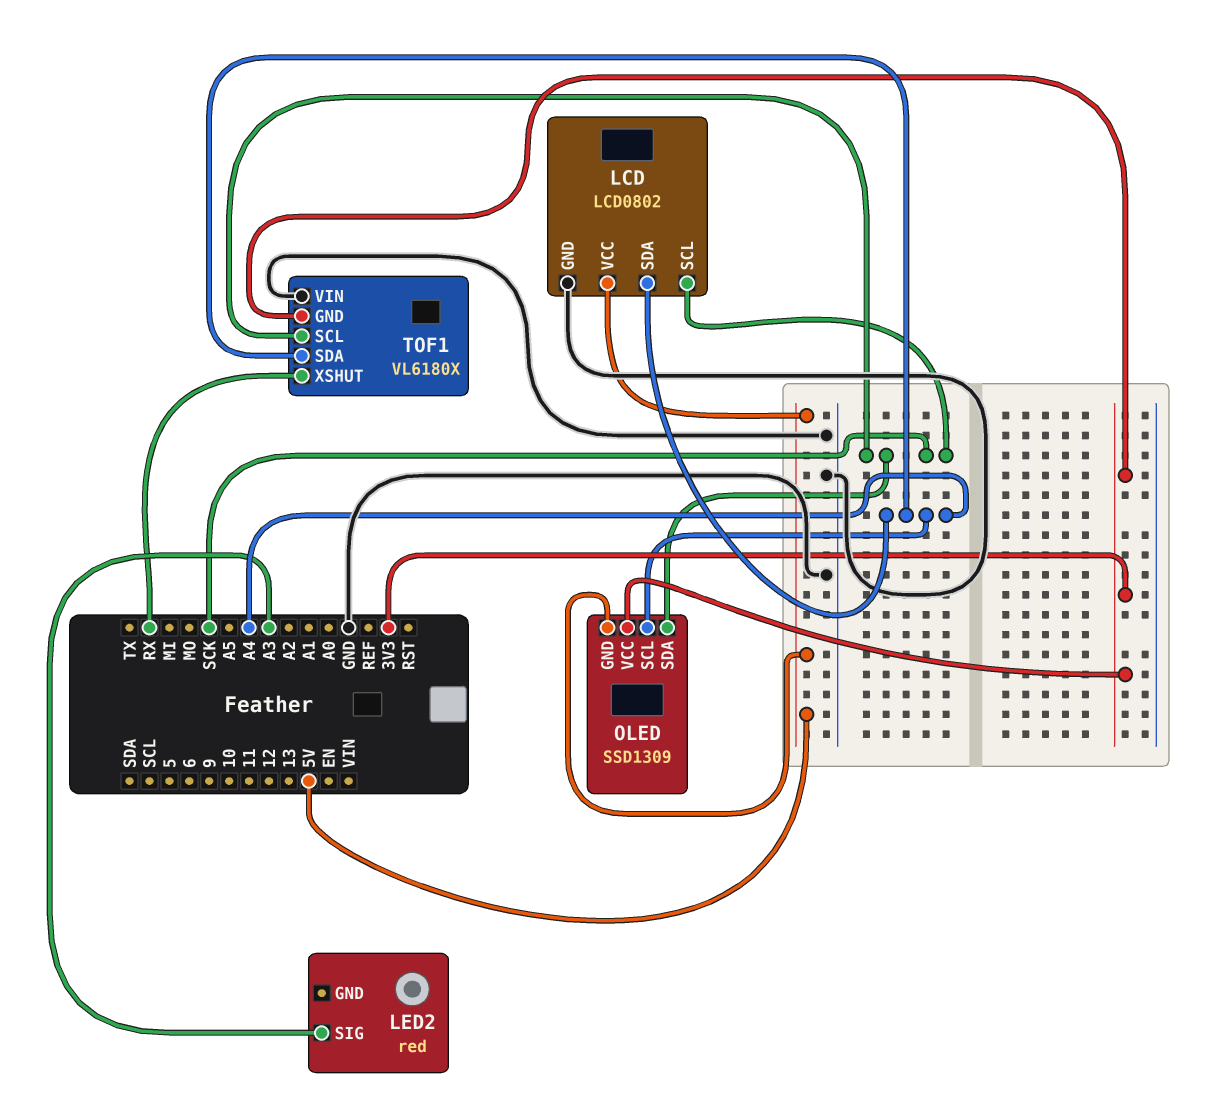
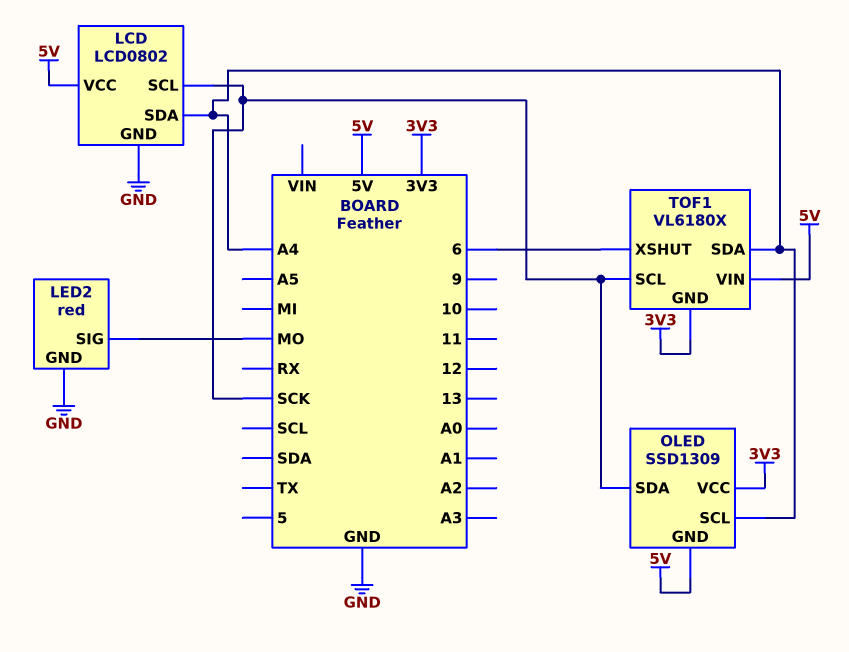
LED2 pin GND: none -> GND
LED2 pin SIG: A3 -> MO
TOF1 pin VIN: GND -> 5V
TOF1 pin XSHUT: RX -> 6

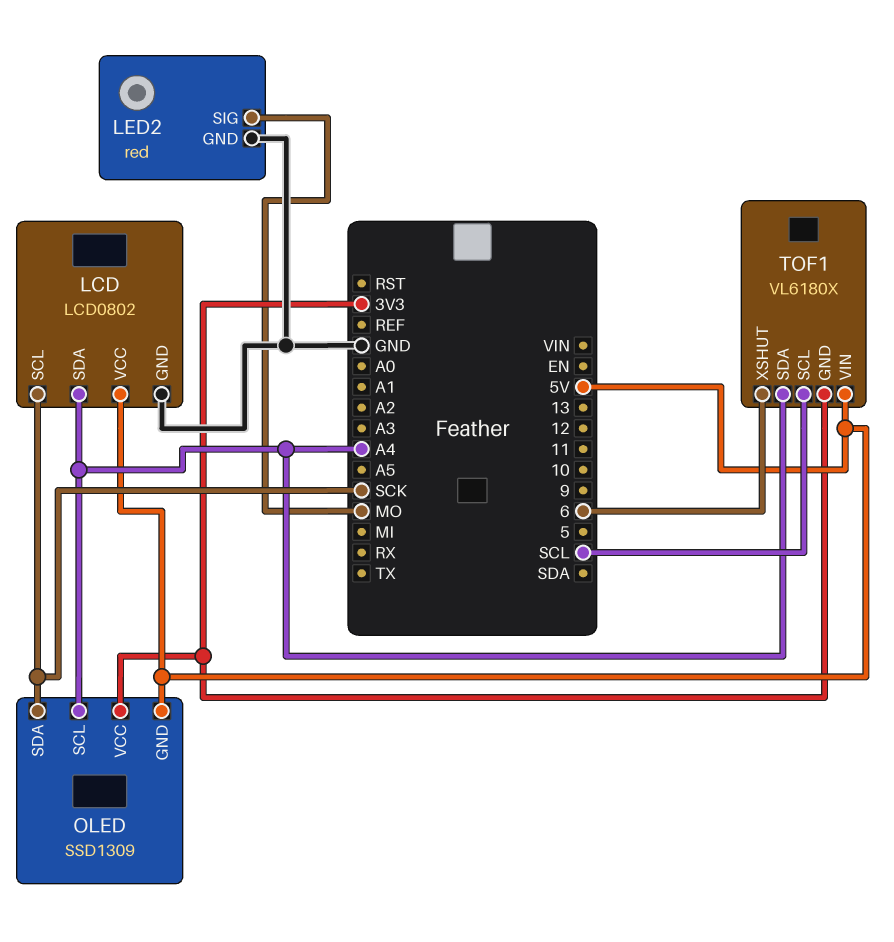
TOF1 pin SCL: SCK -> SCL

